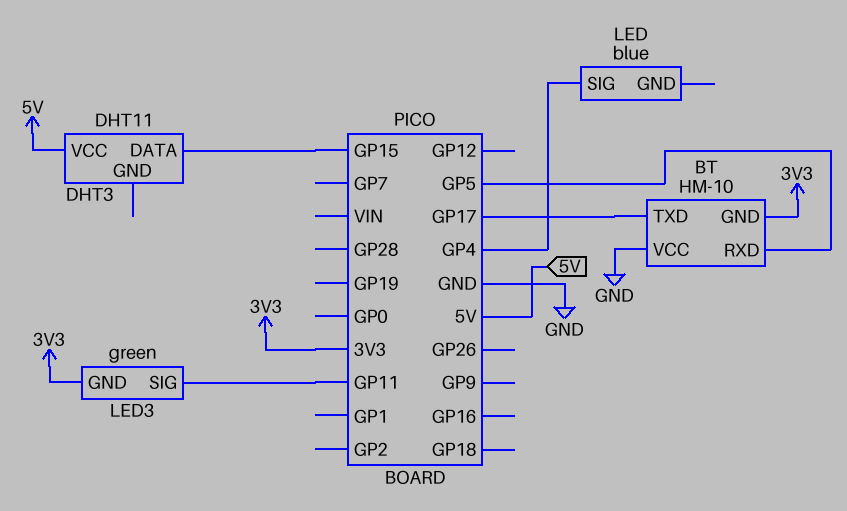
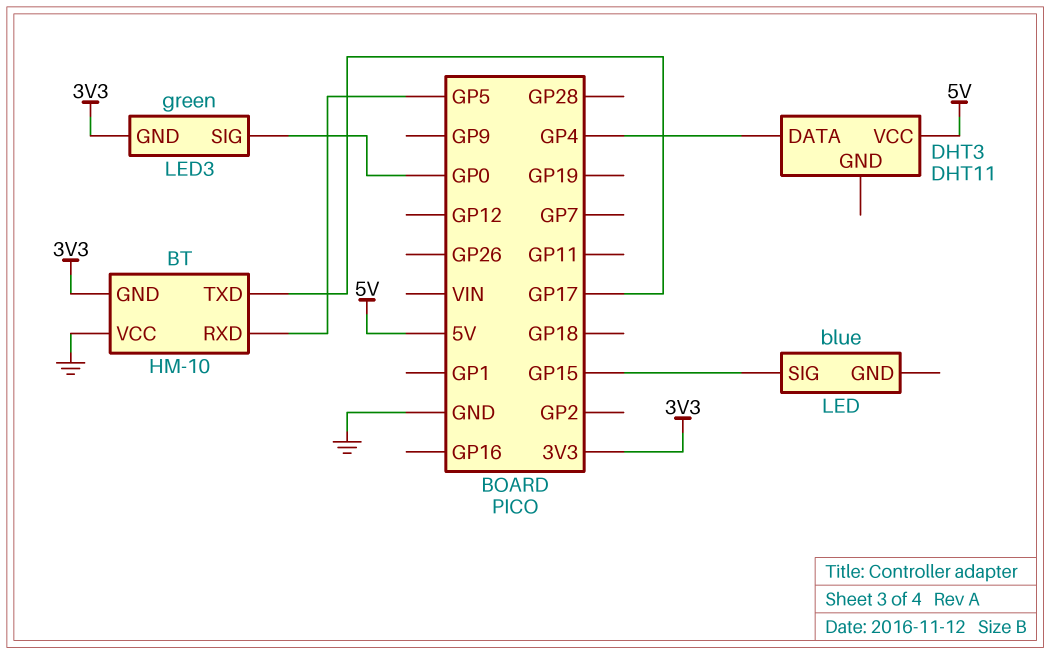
DHT3 pin DATA: GP15 -> GP4
LED pin SIG: GP4 -> GP15
LED3 pin SIG: GP11 -> GP0

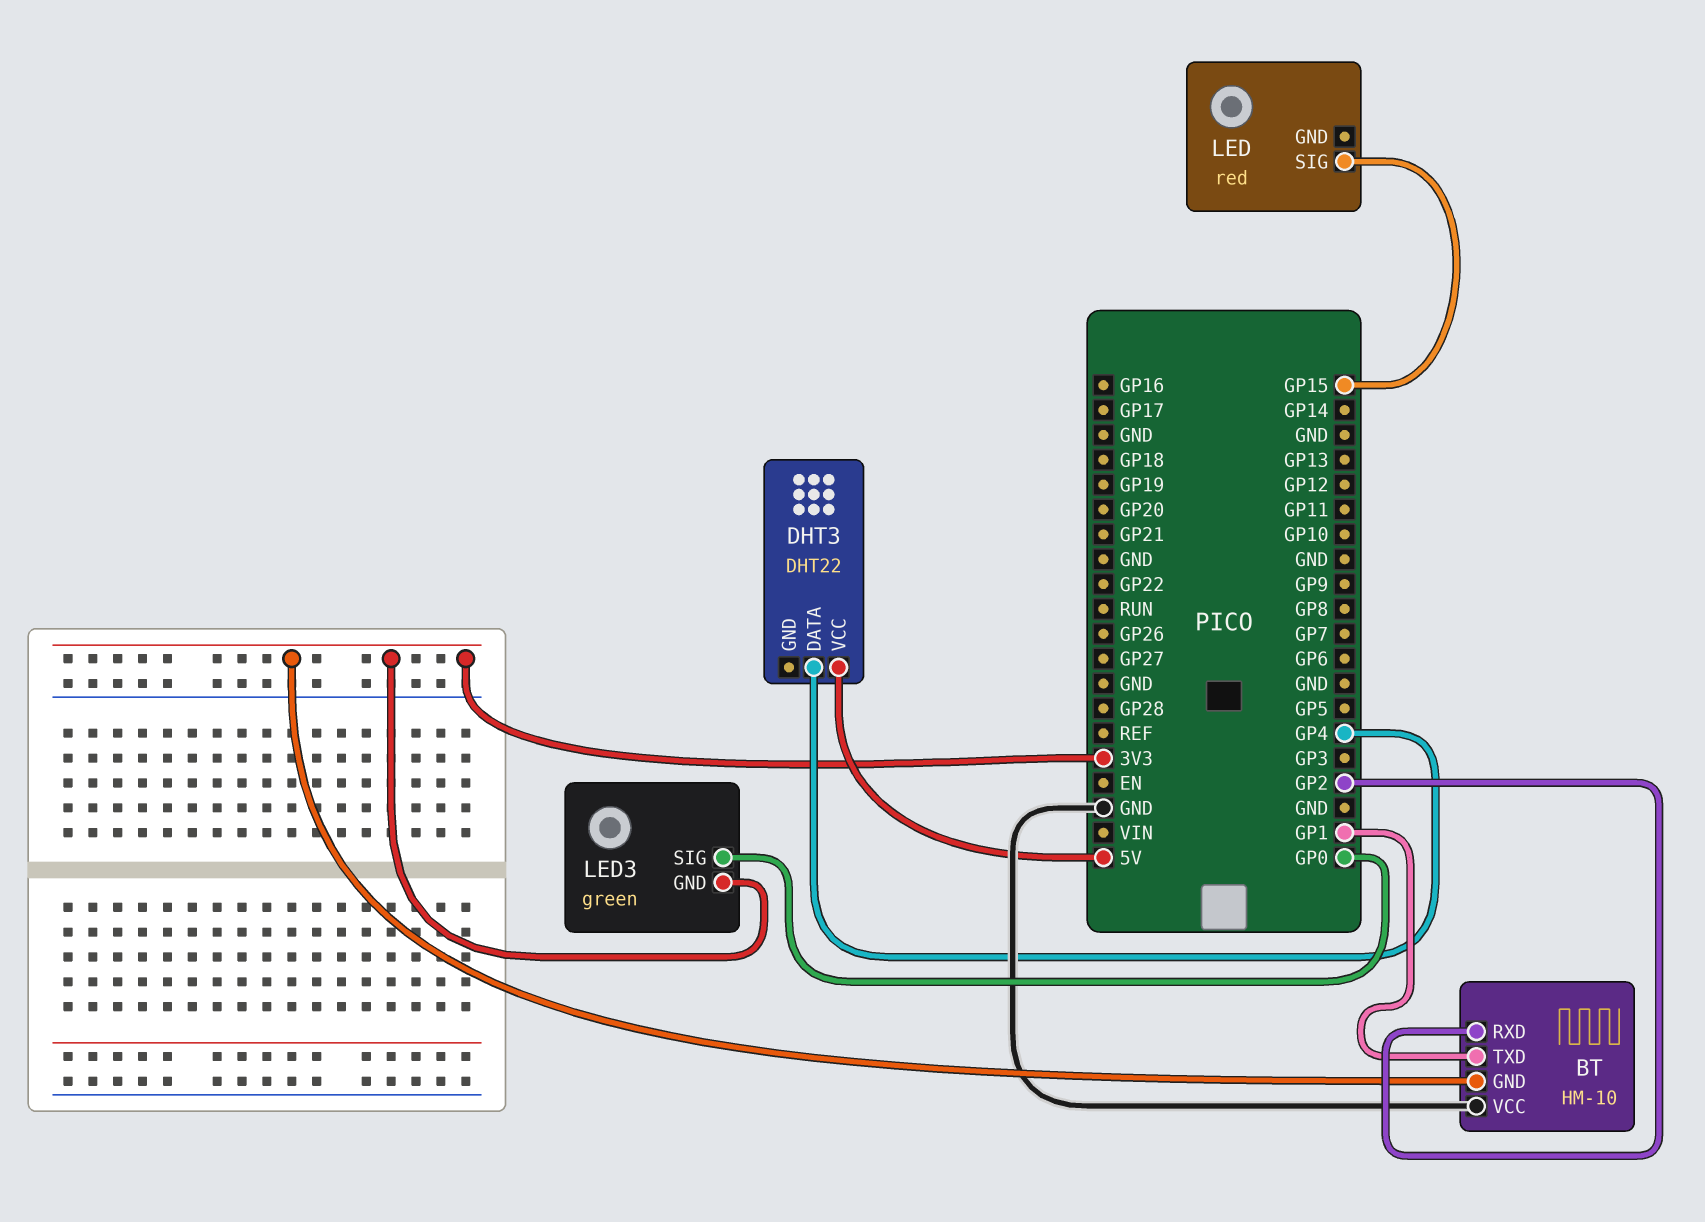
BT pin RXD: GP5 -> GP2
BT pin TXD: GP17 -> GP1
DHT3: DHT11 -> DHT22
LED: blue -> red

